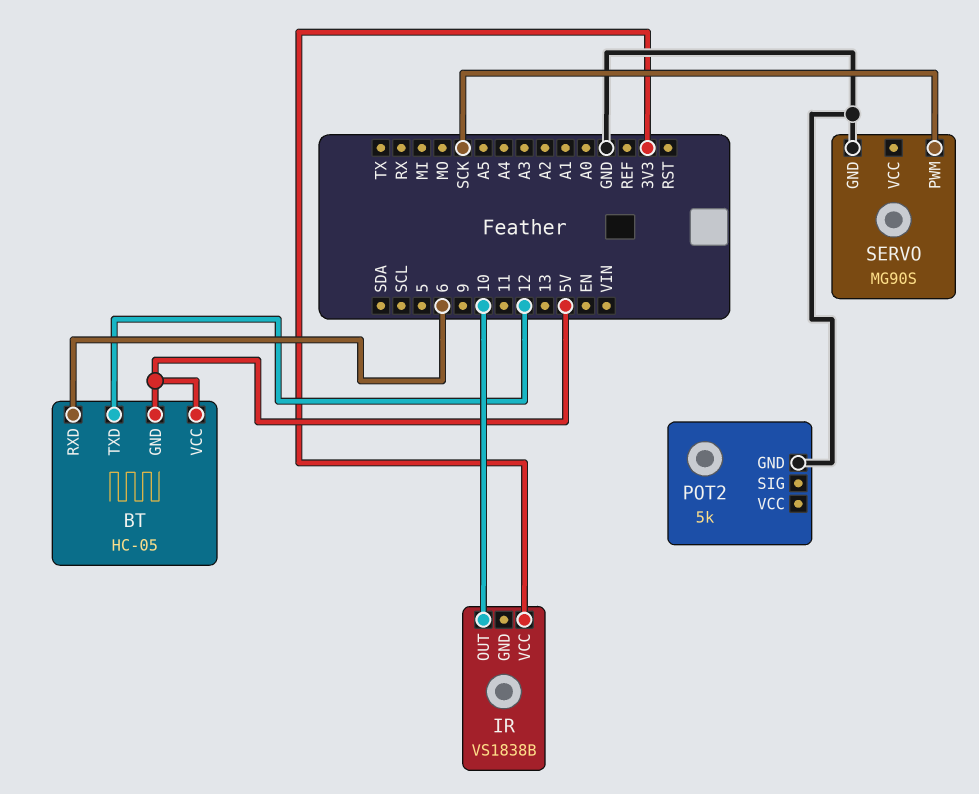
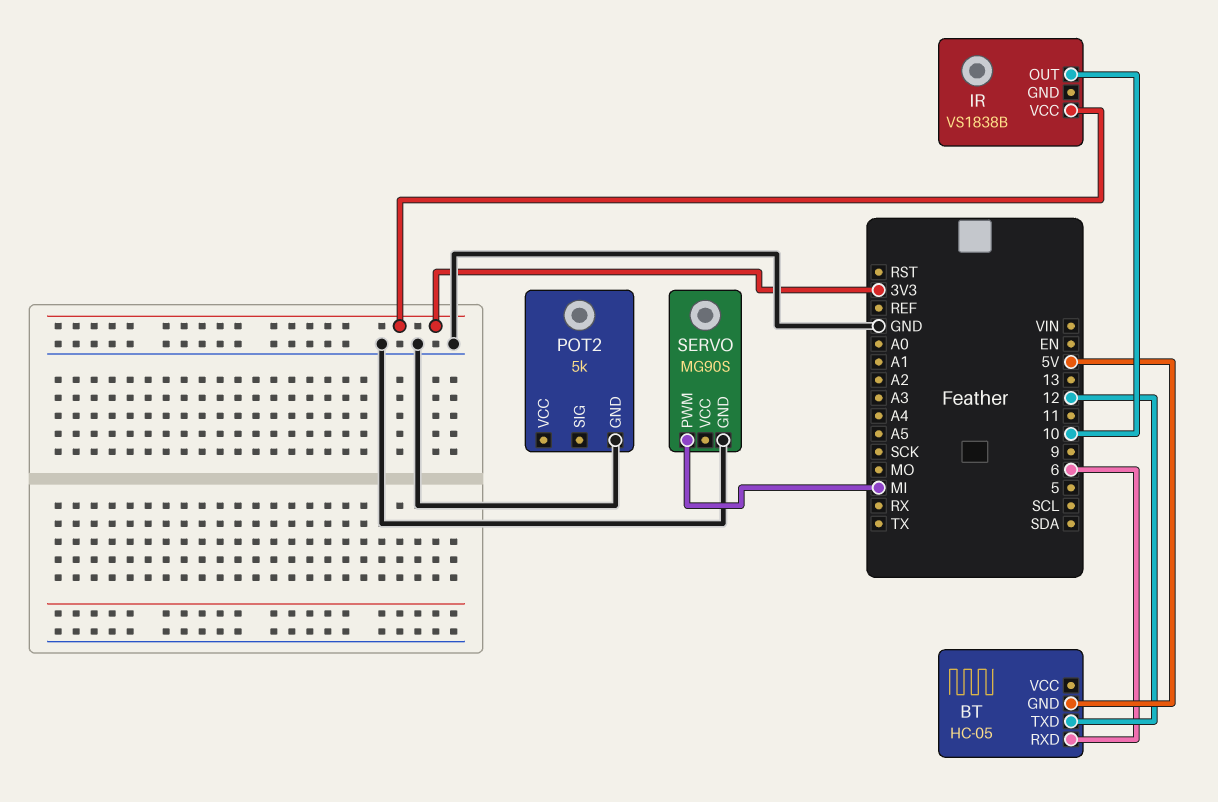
BT pin VCC: 5V -> none
SERVO pin PWM: SCK -> MI

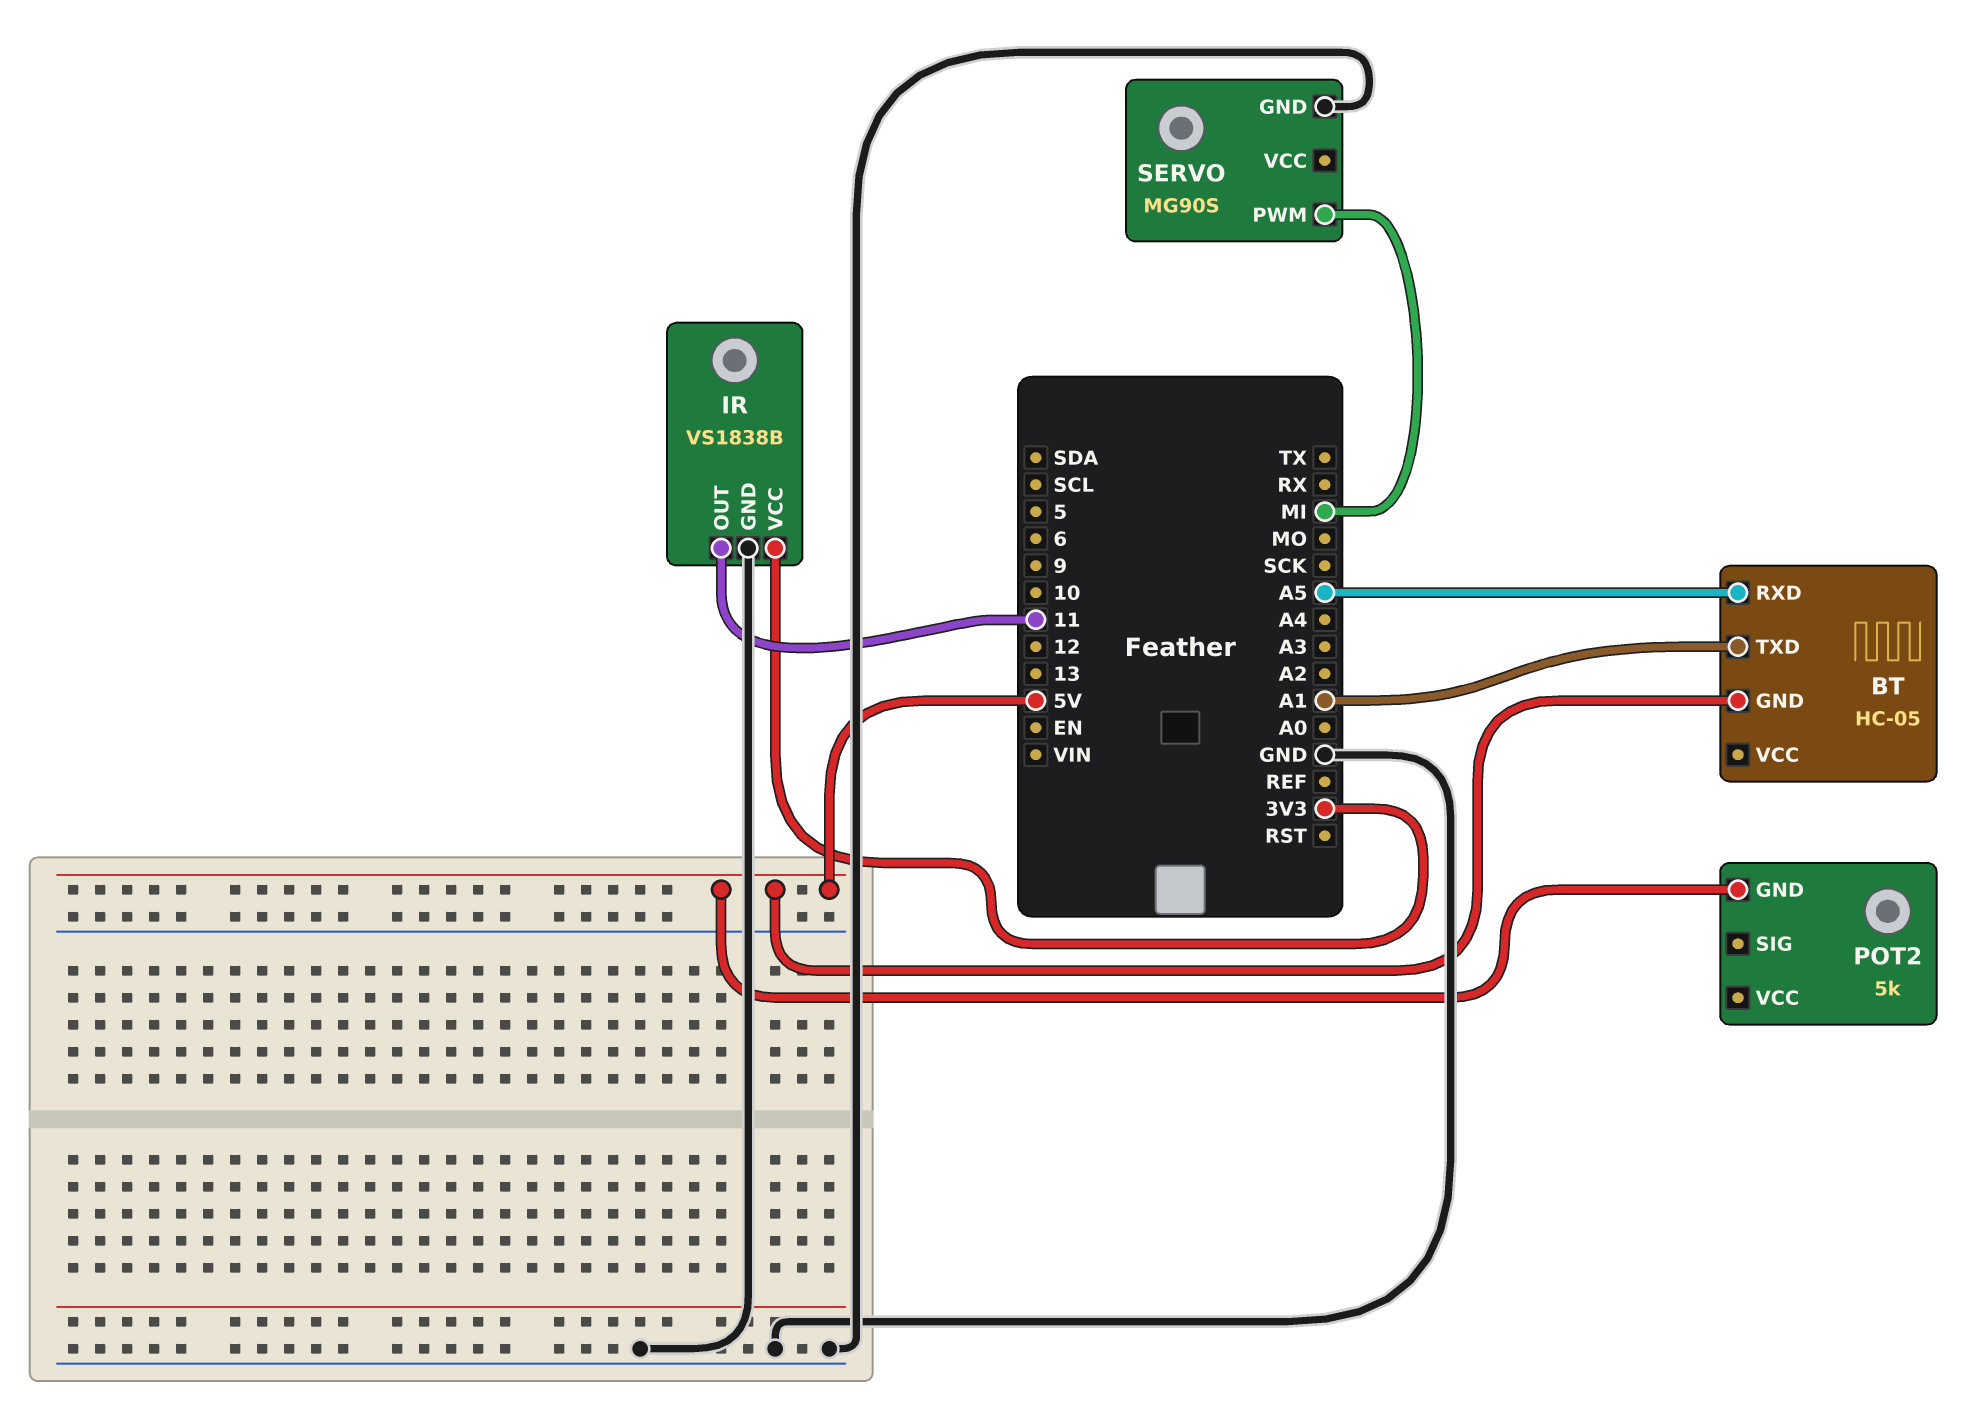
BT pin RXD: 6 -> A5
BT pin TXD: 12 -> A1
IR pin GND: none -> GND
IR pin OUT: 10 -> 11
POT2 pin GND: GND -> 5V

